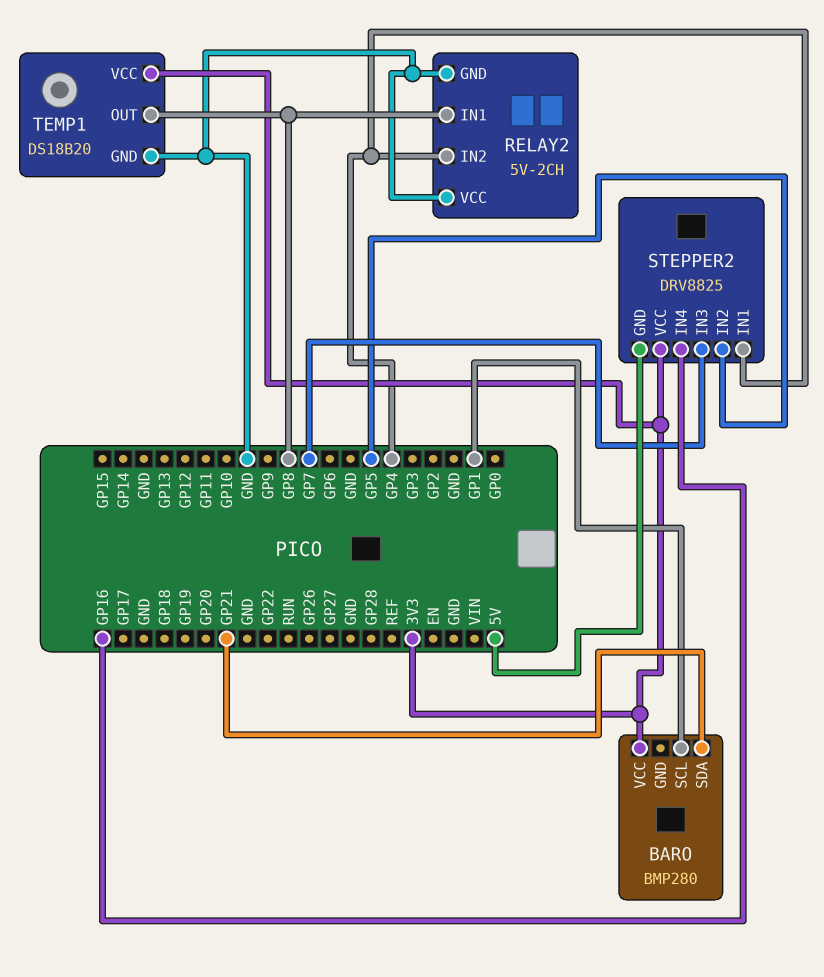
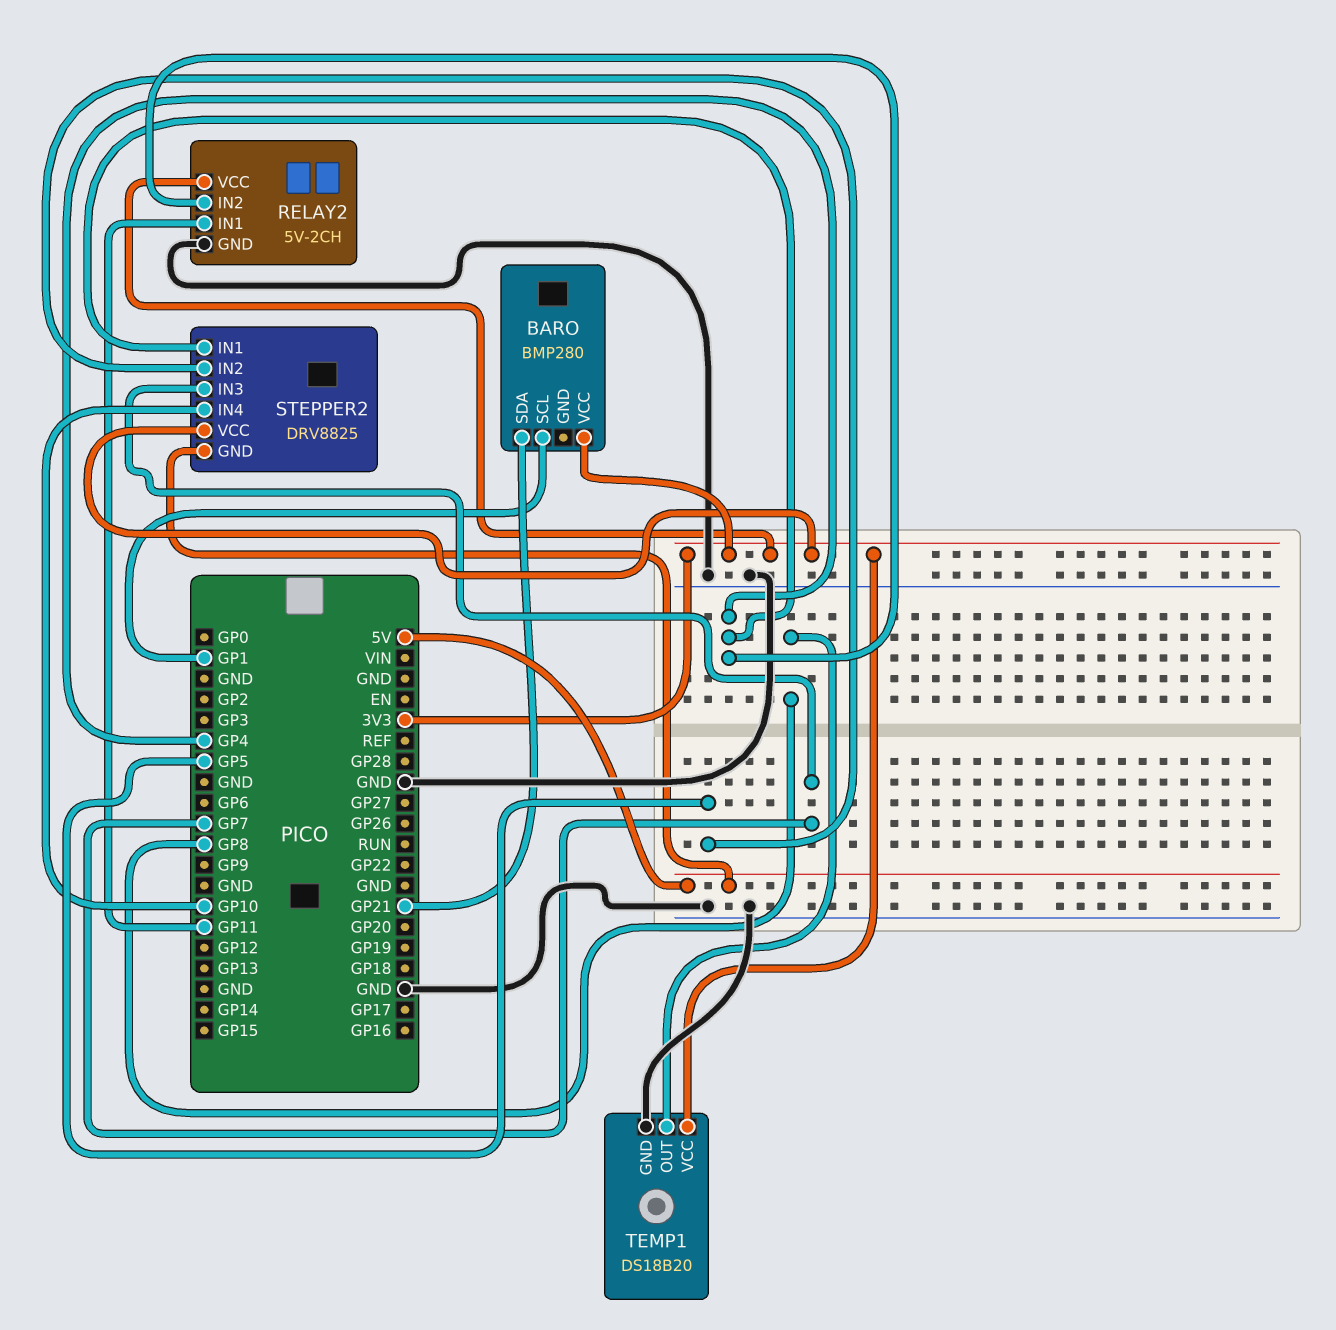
RELAY2 pin IN1: GP8 -> GP11
RELAY2 pin VCC: GND -> 3V3
STEPPER2 pin IN4: GP16 -> GP10

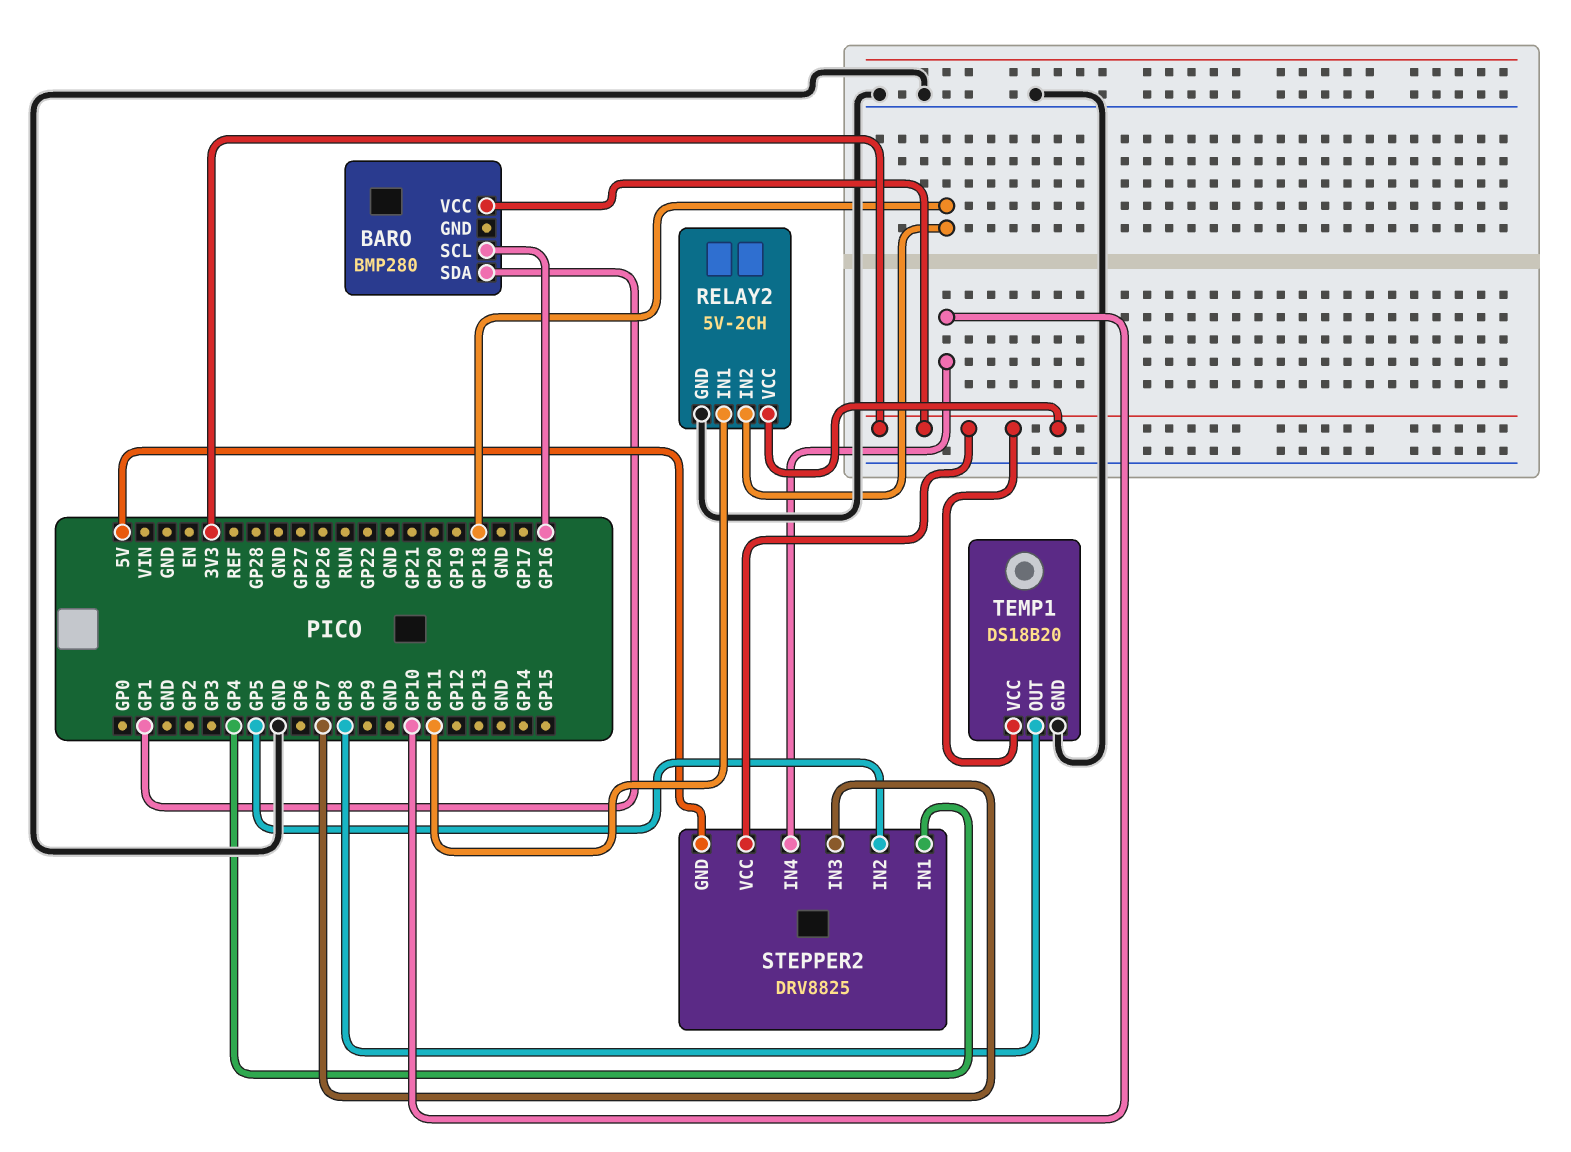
BARO pin SCL: GP1 -> GP16
BARO pin SDA: GP21 -> GP1
RELAY2 pin IN2: GP4 -> GP18

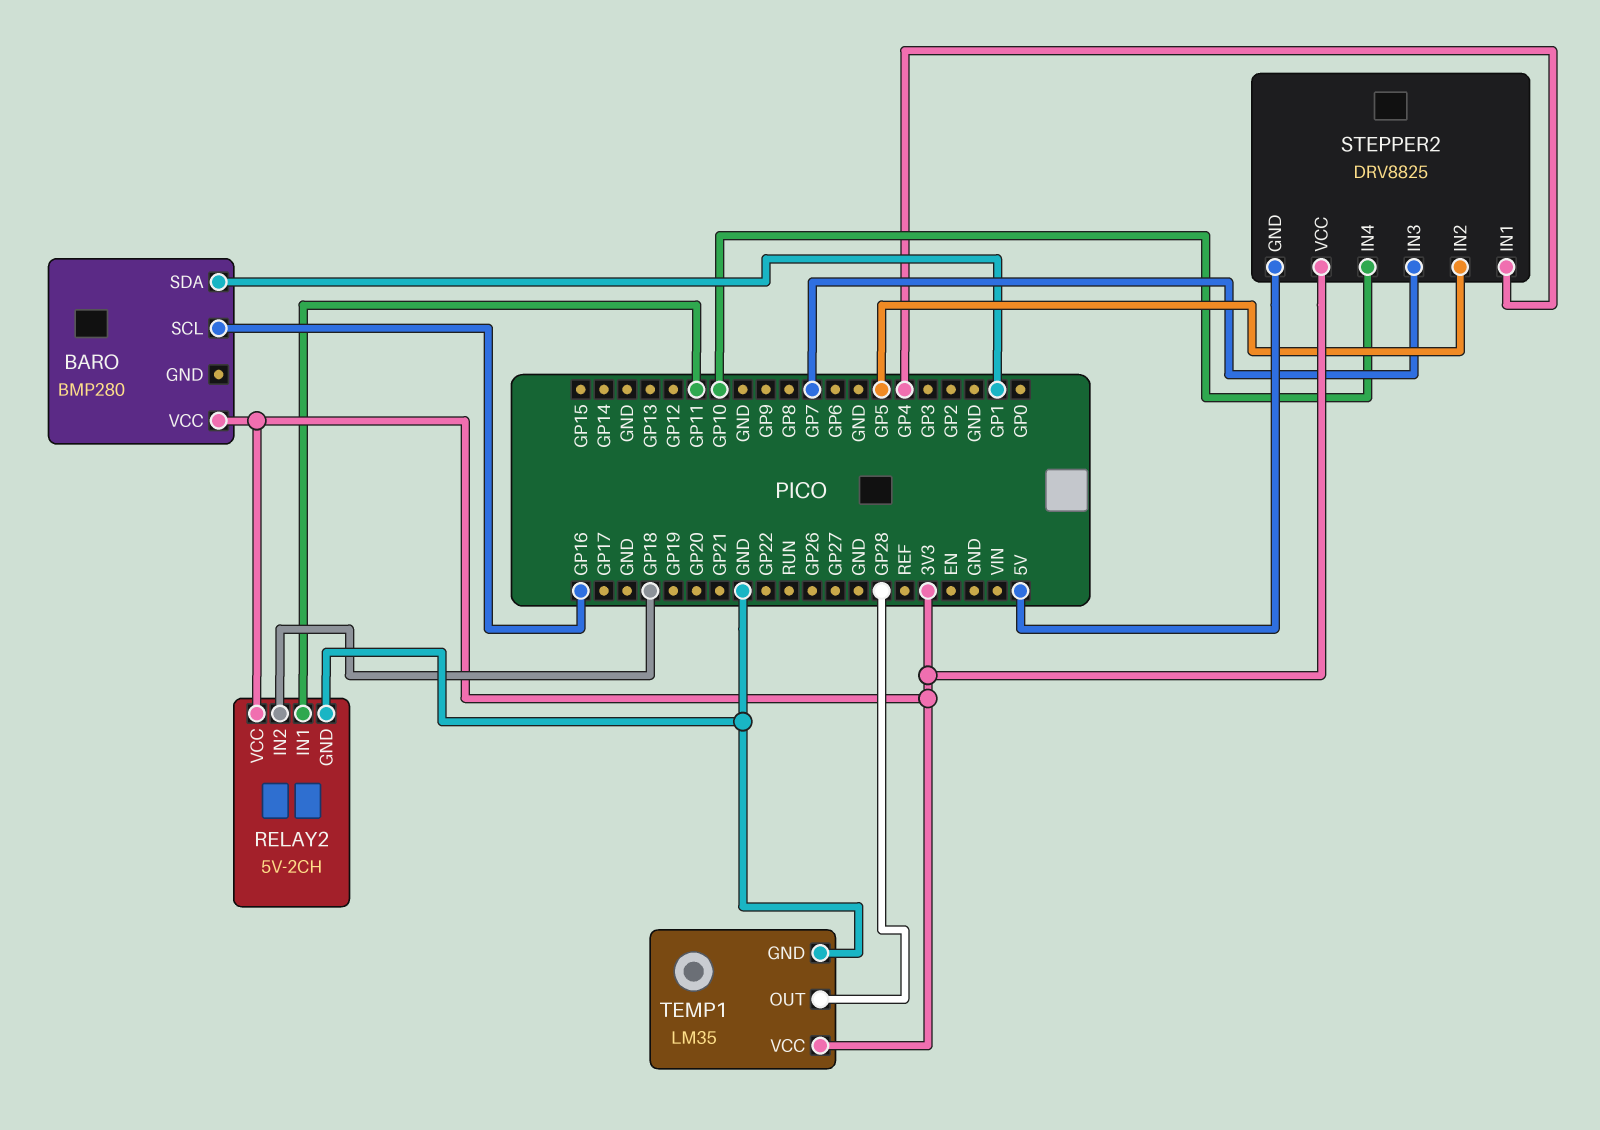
TEMP1: DS18B20 -> LM35
TEMP1 pin OUT: GP8 -> GP28

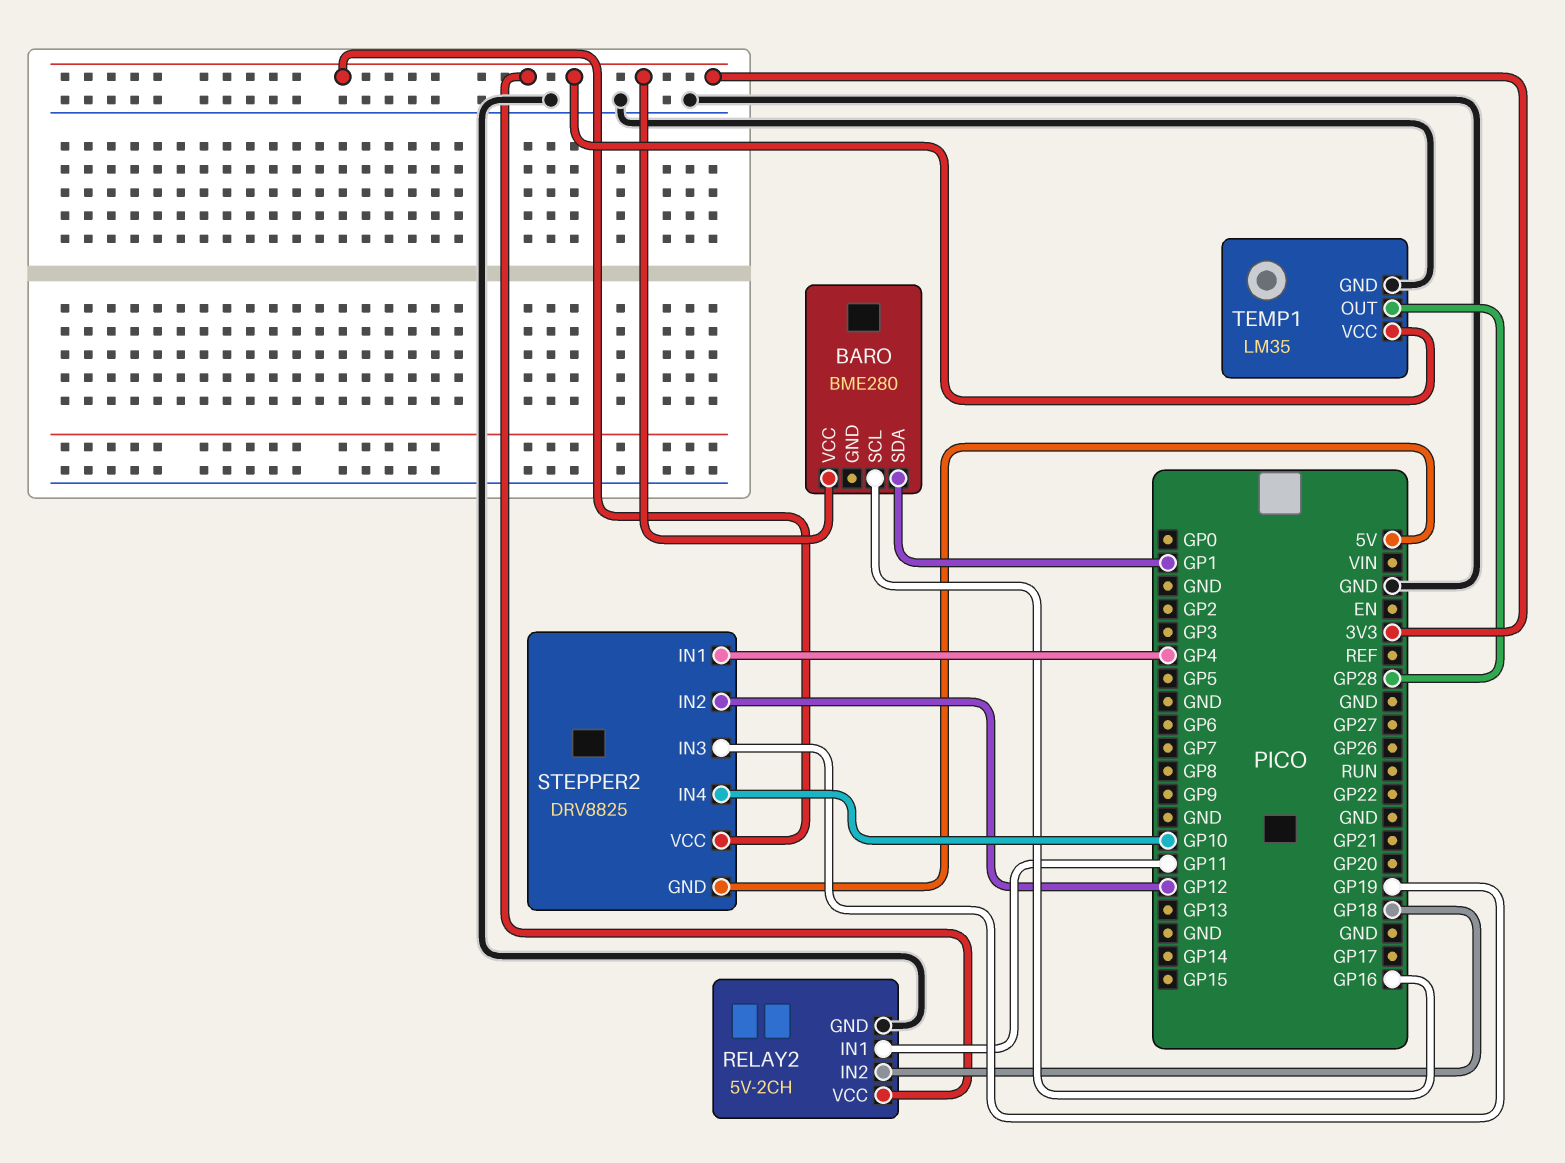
BARO: BMP280 -> BME280
STEPPER2 pin IN2: GP5 -> GP12
STEPPER2 pin IN3: GP7 -> GP19

